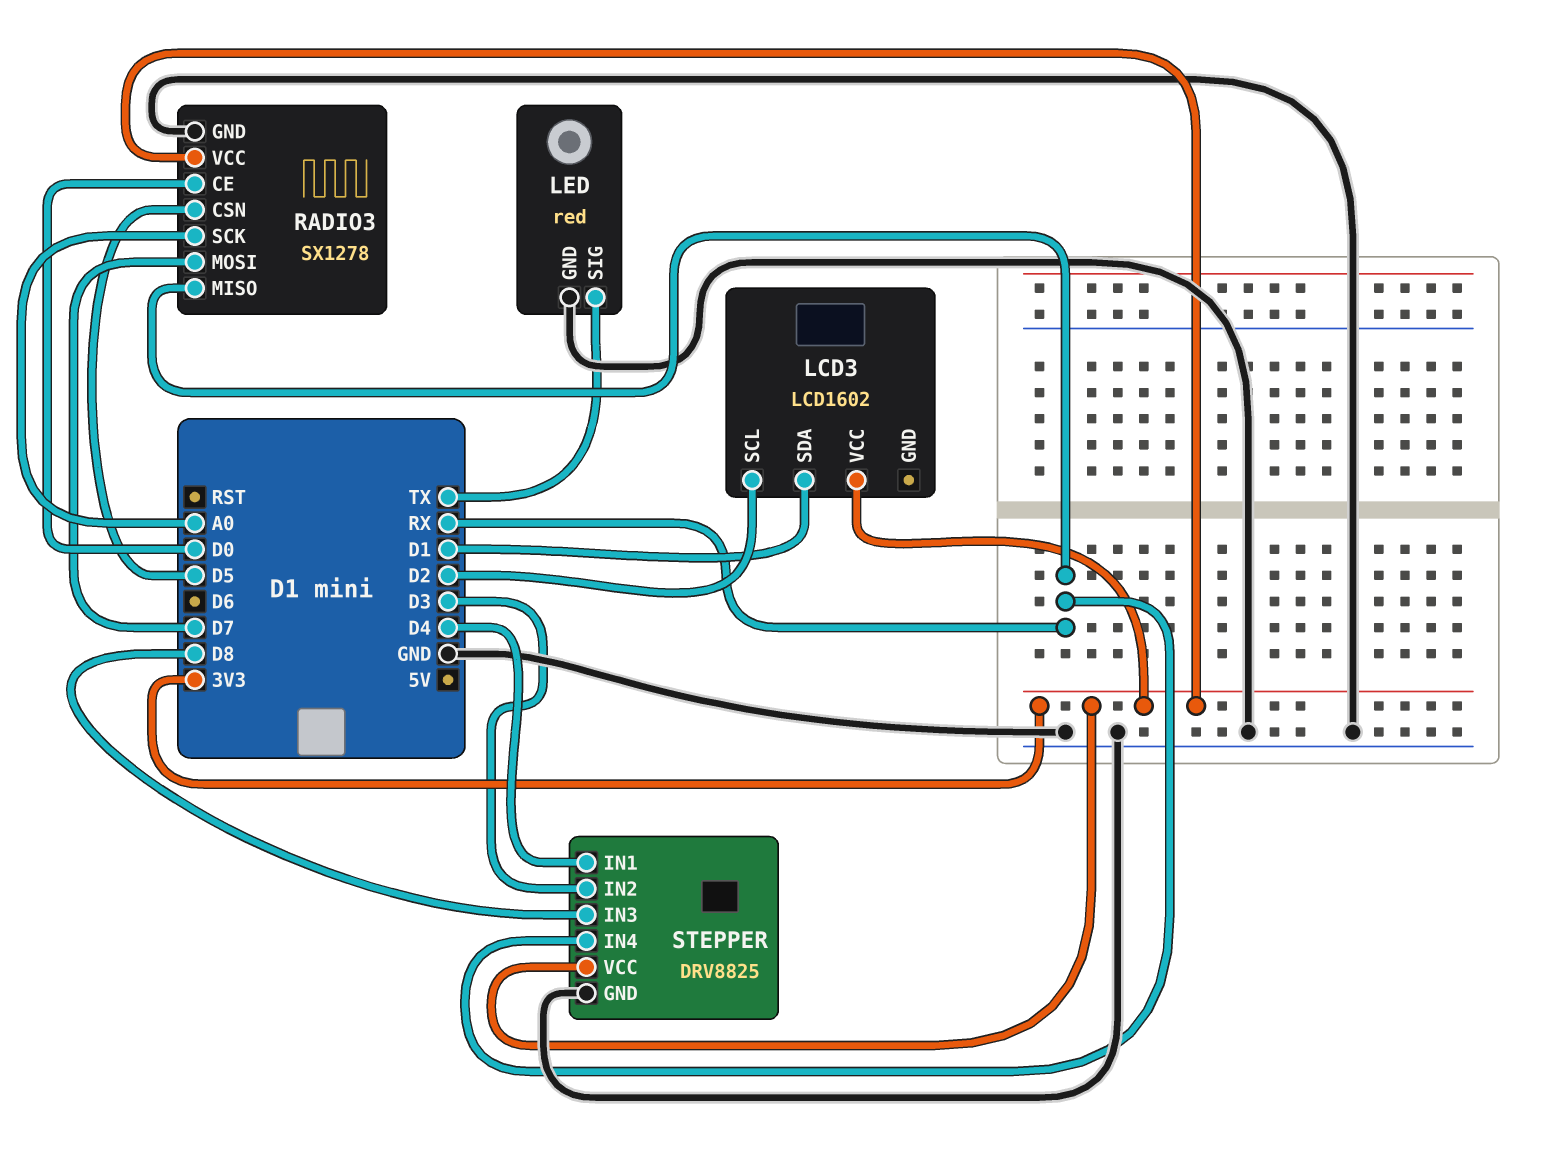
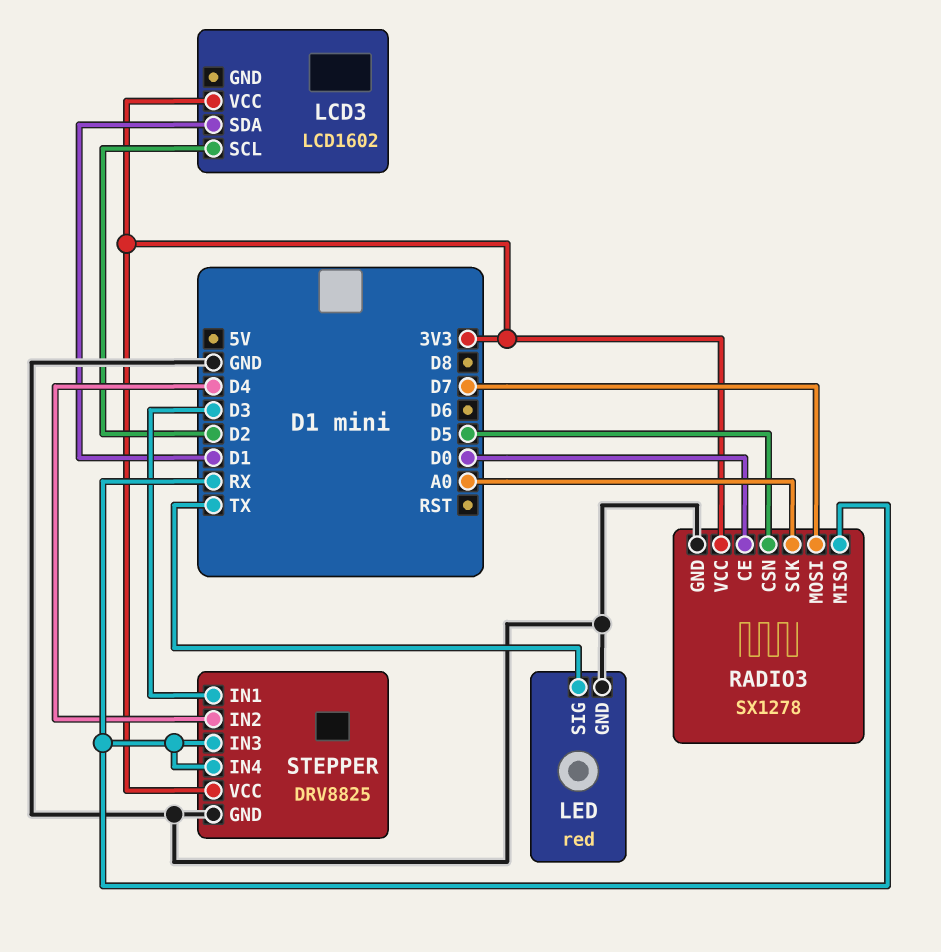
STEPPER pin IN1: D4 -> D3
STEPPER pin IN2: D3 -> D4
STEPPER pin IN3: D8 -> RX

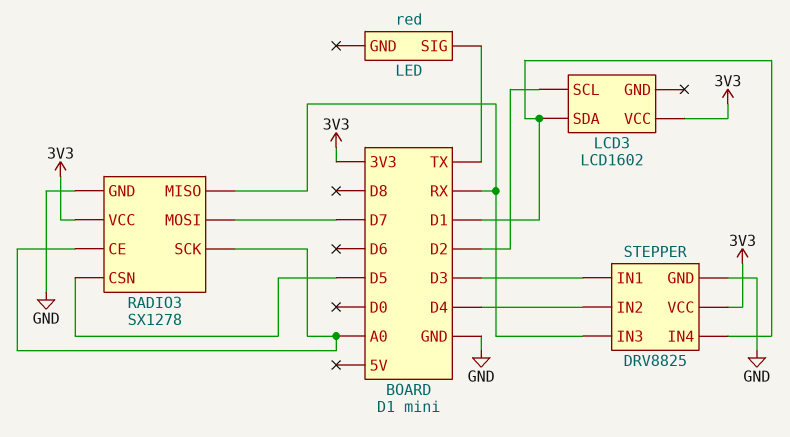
LED pin GND: GND -> none
RADIO3 pin CE: D0 -> A0
STEPPER pin IN4: RX -> D1

